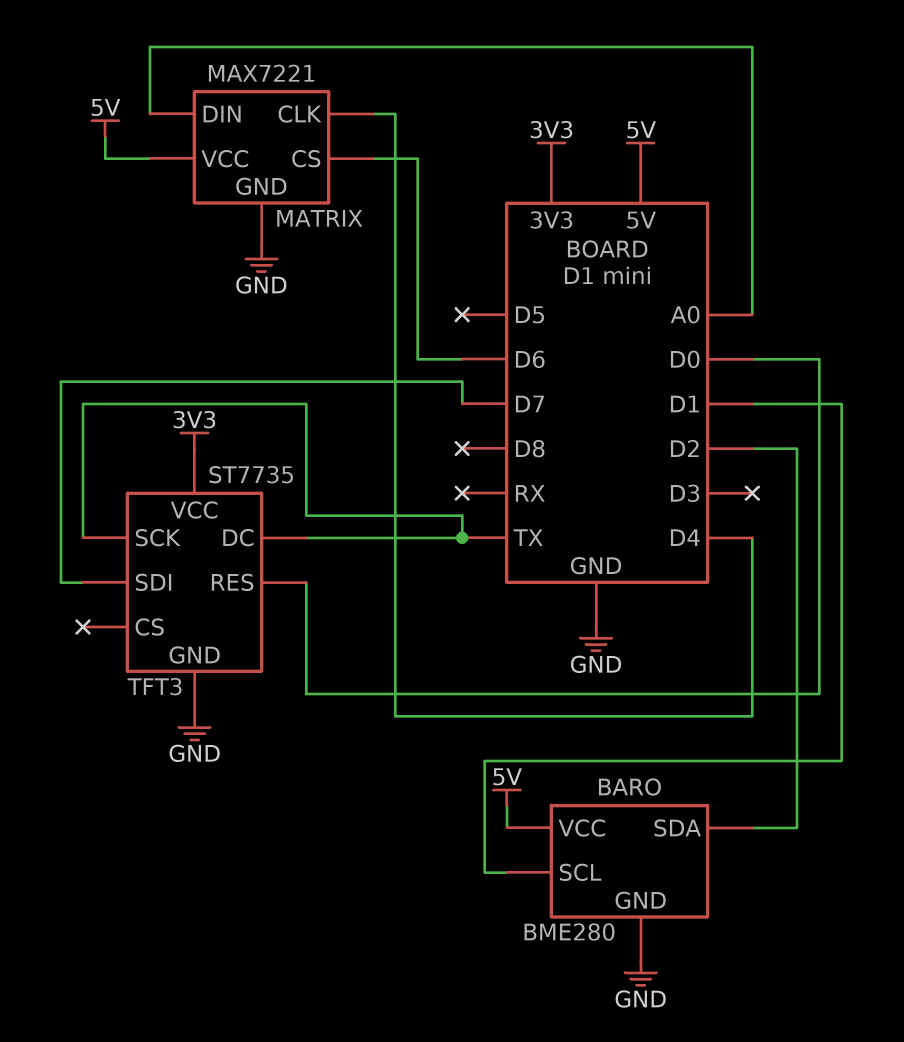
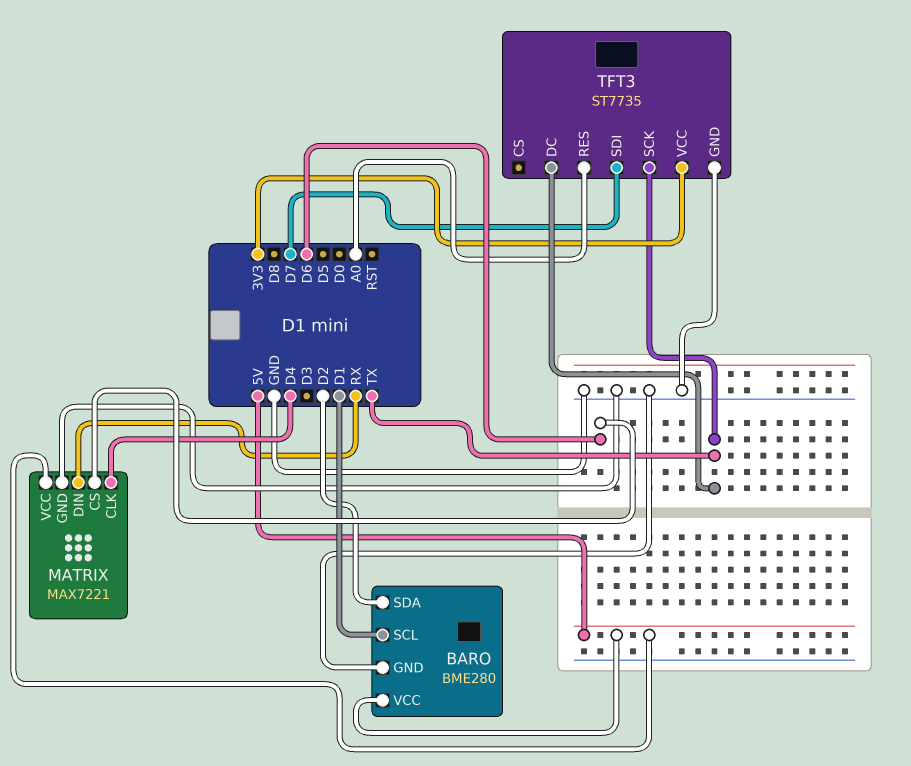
MATRIX pin DIN: A0 -> RX
TFT3 pin RES: D0 -> A0

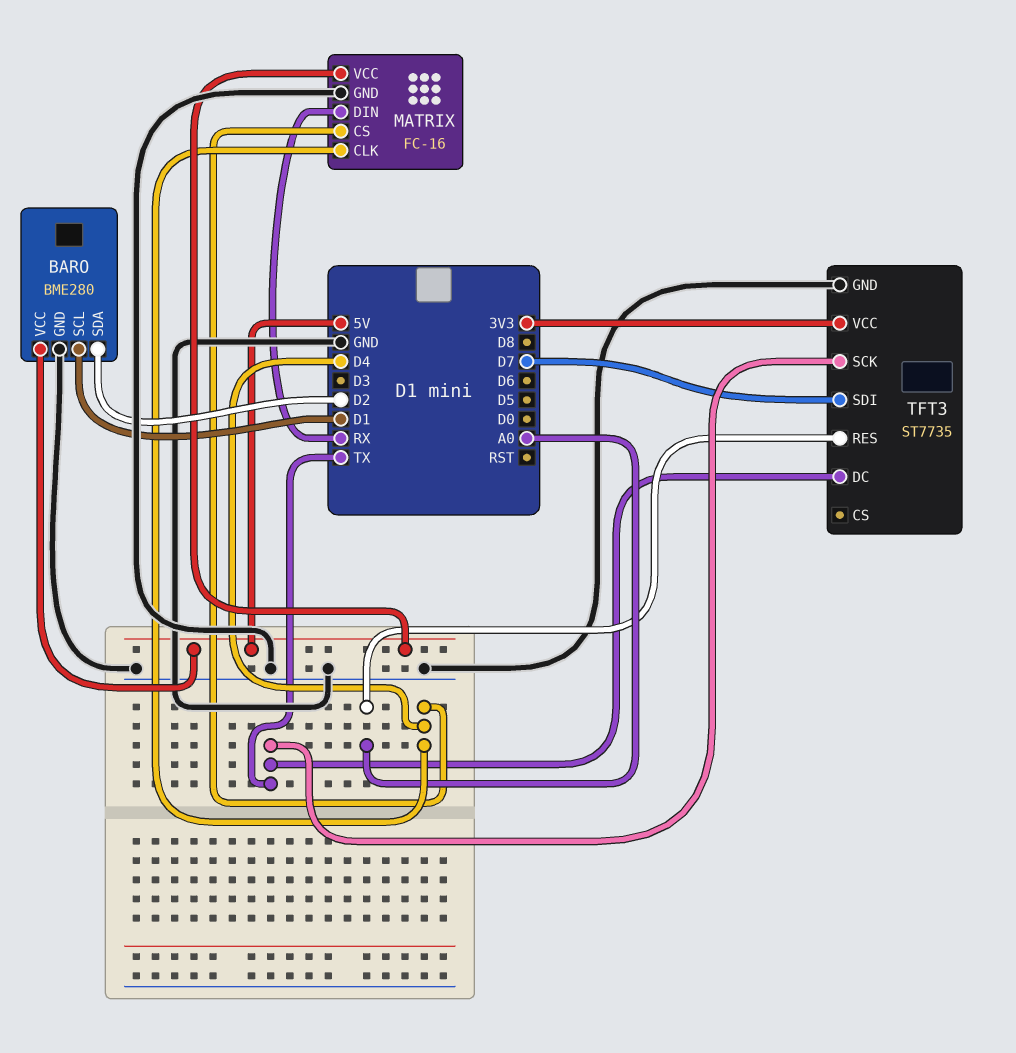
MATRIX: MAX7221 -> FC-16
MATRIX pin CS: D6 -> D4

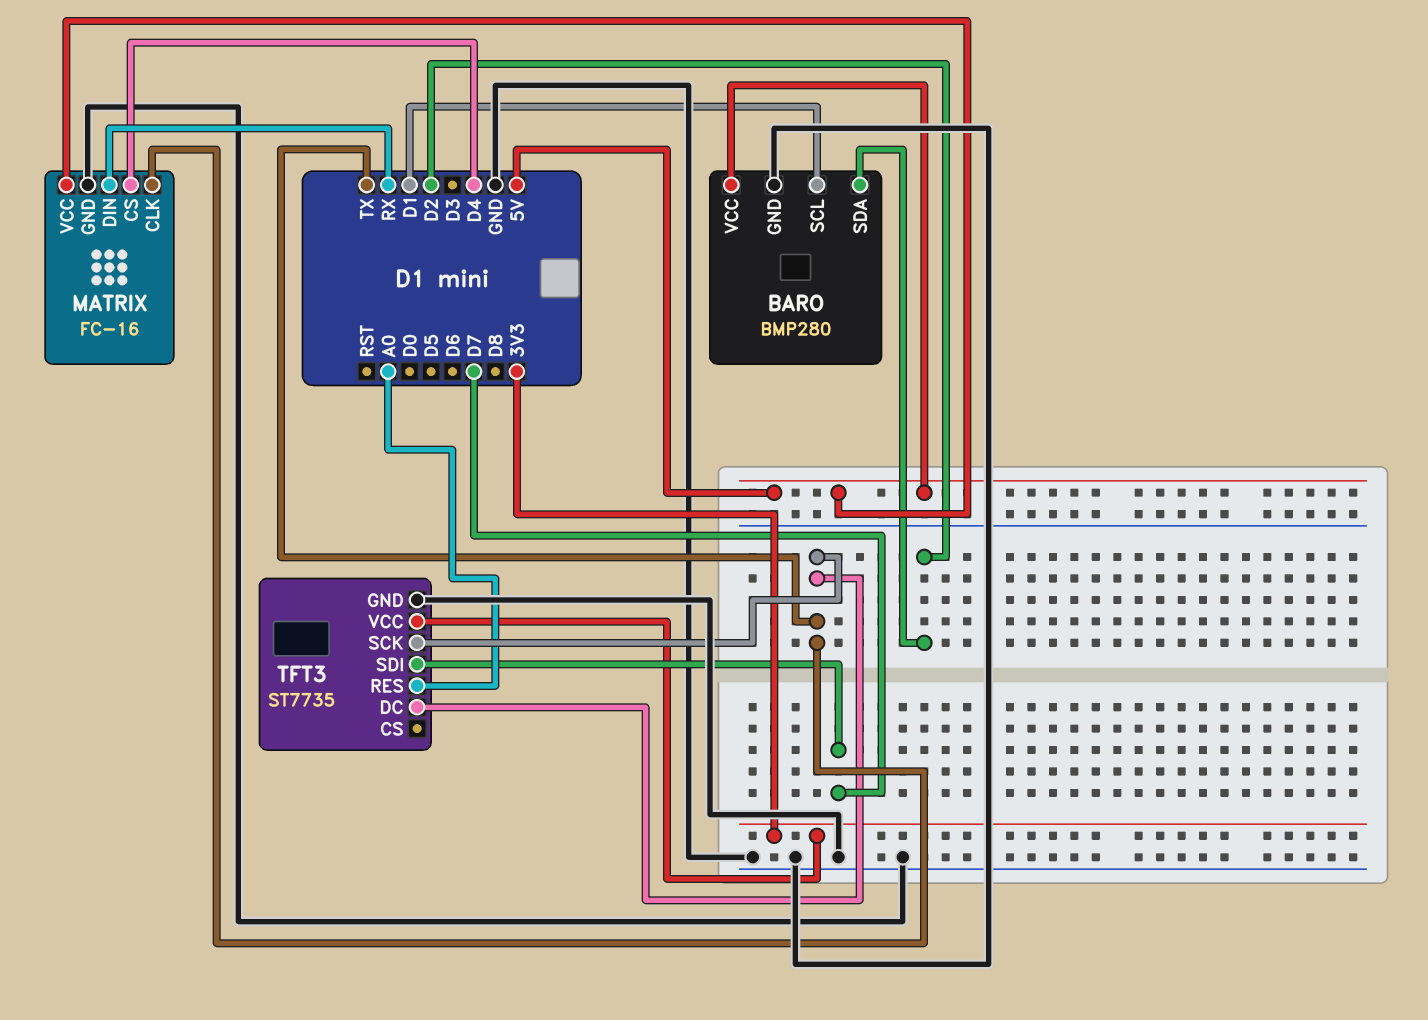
BARO: BME280 -> BMP280
MATRIX pin CLK: D4 -> TX

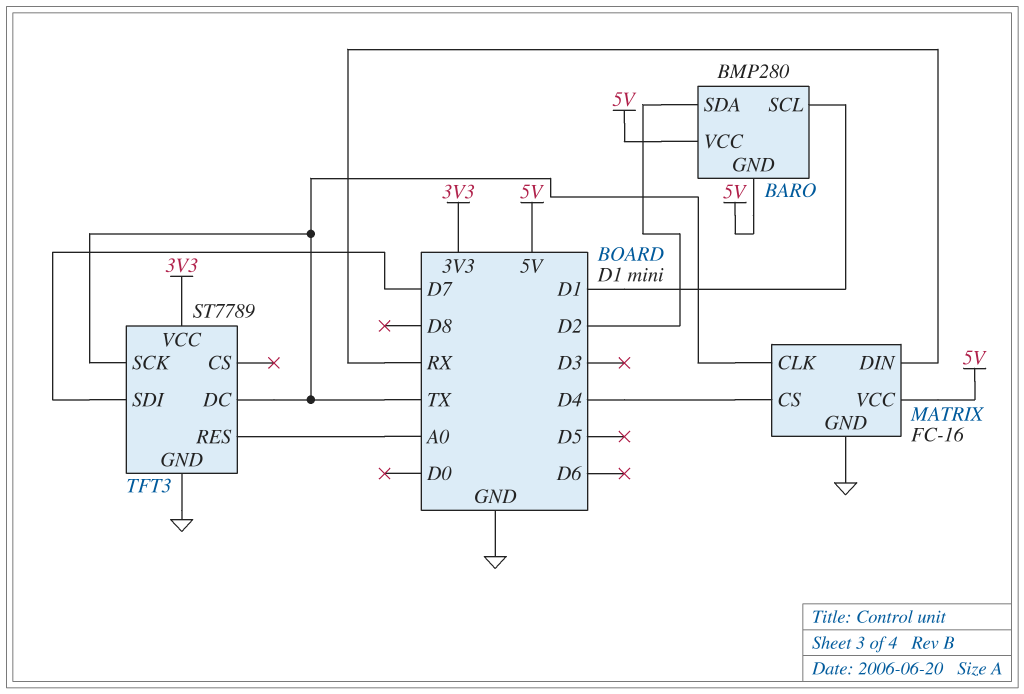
BARO pin GND: GND -> 5V
TFT3: ST7735 -> ST7789

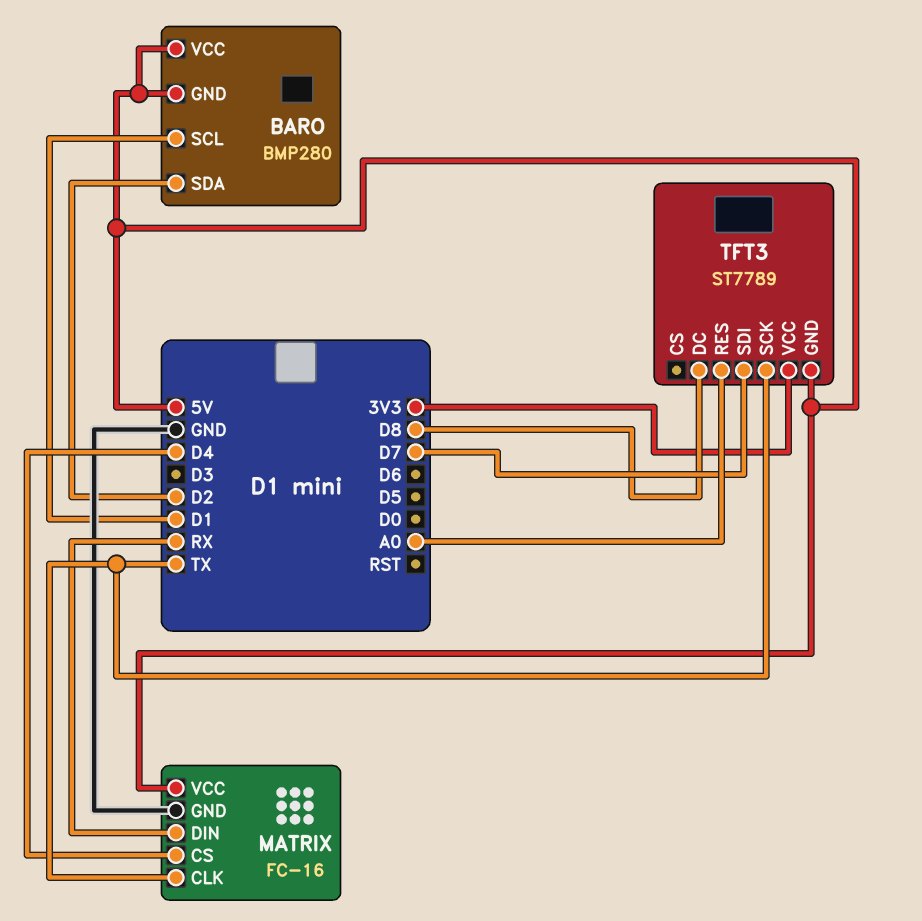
TFT3 pin DC: TX -> D8
TFT3 pin GND: GND -> 5V

